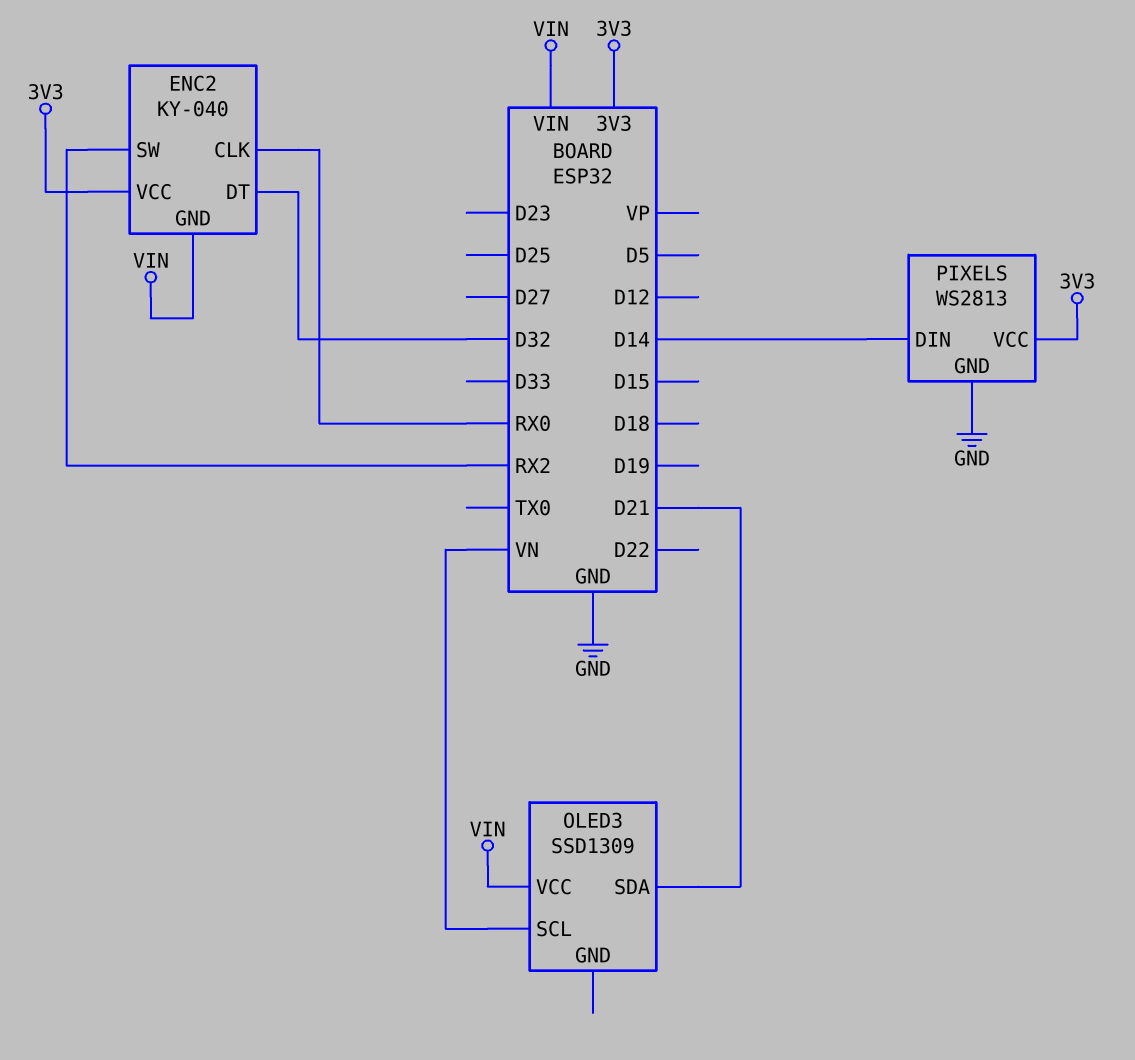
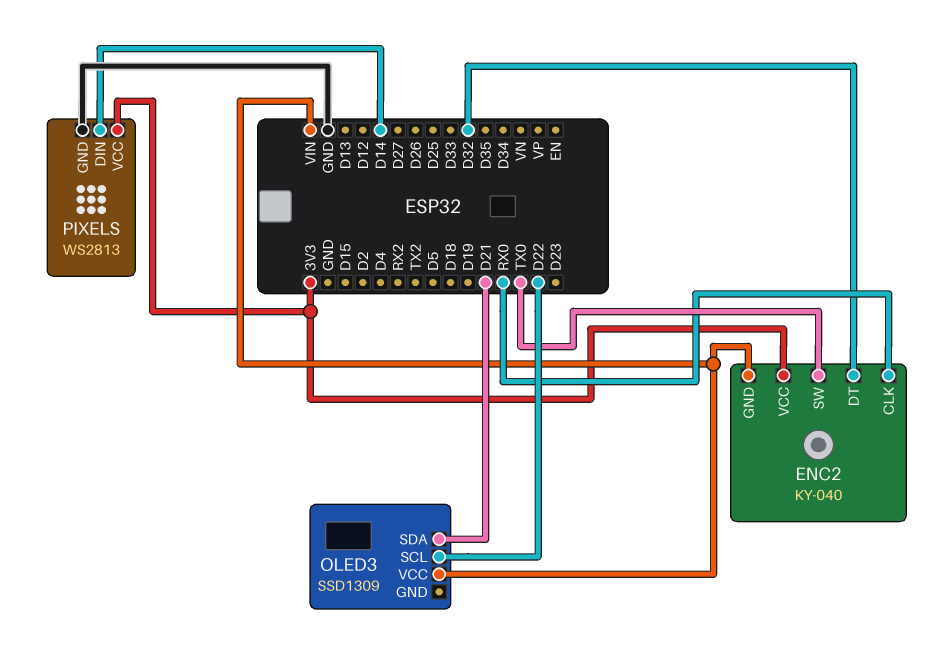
ENC2 pin SW: RX2 -> TX0
OLED3 pin SCL: VN -> D22

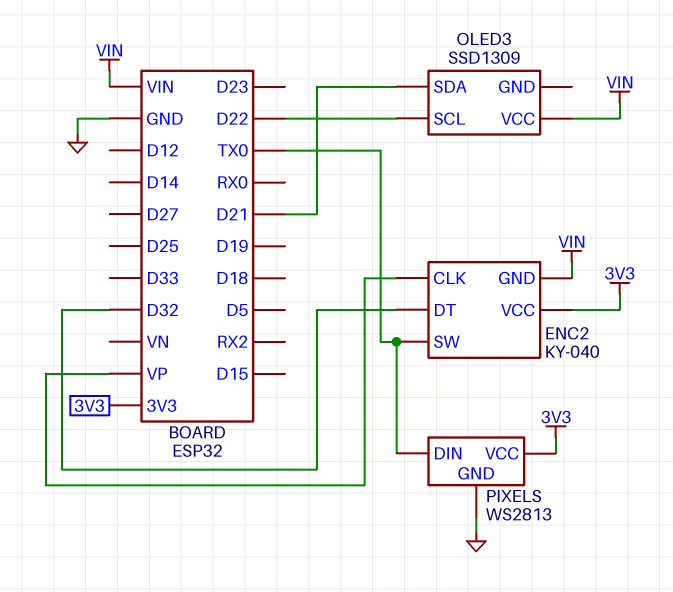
ENC2 pin CLK: RX0 -> VP
PIXELS pin DIN: D14 -> TX0

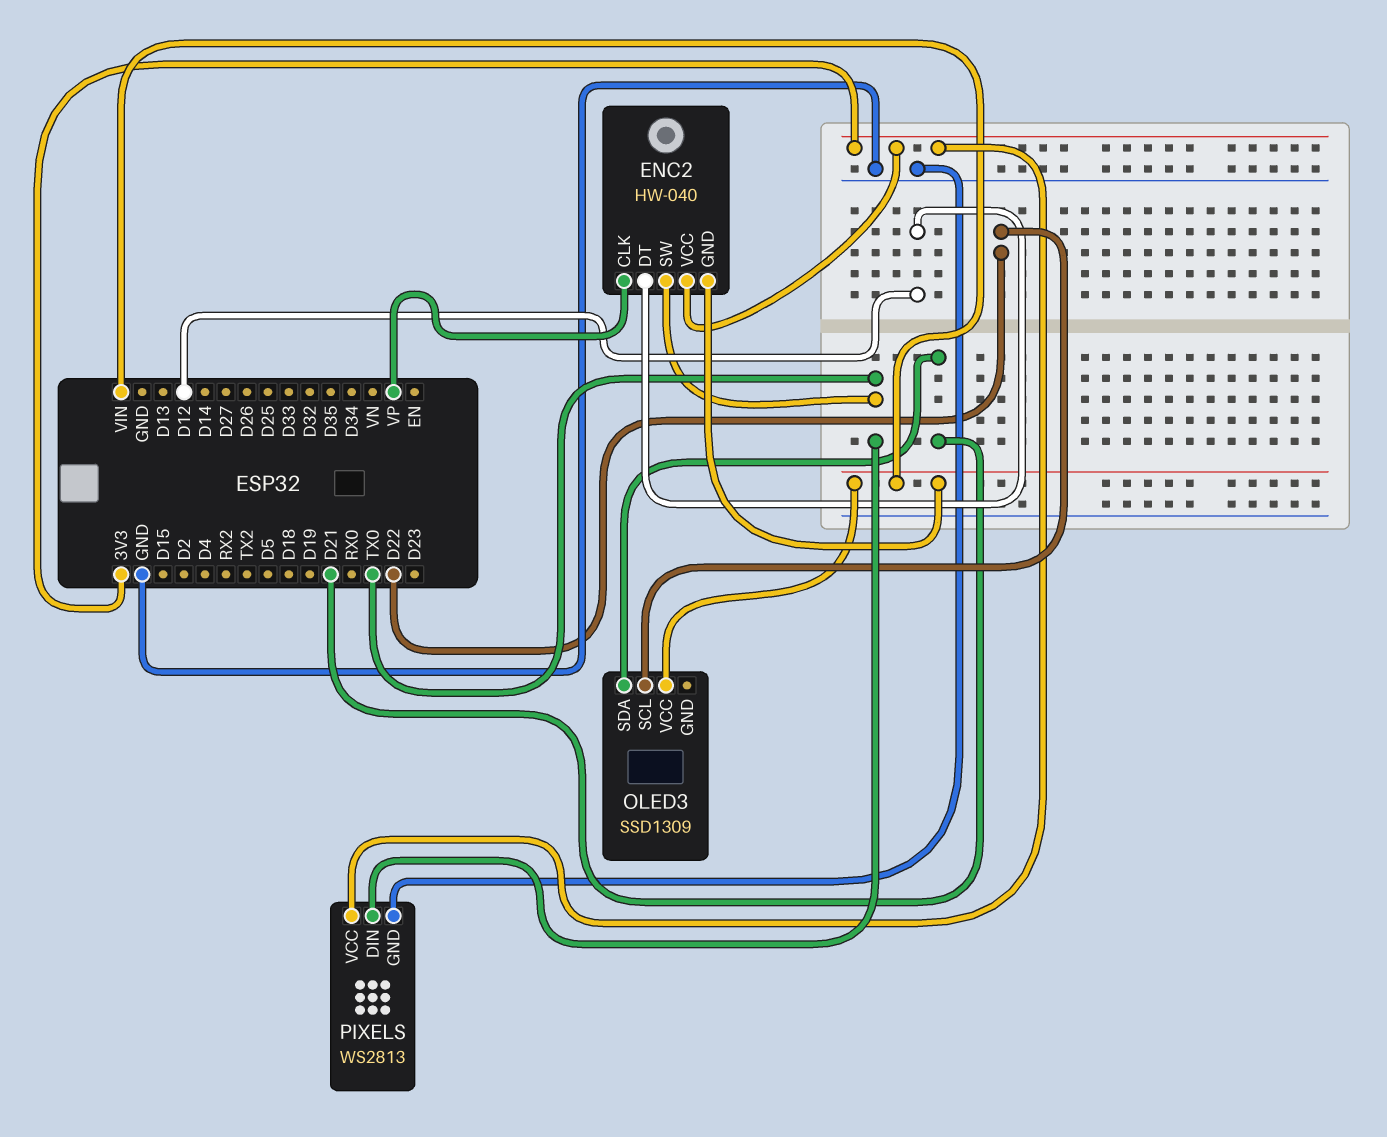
ENC2: KY-040 -> HW-040
ENC2 pin DT: D32 -> D12

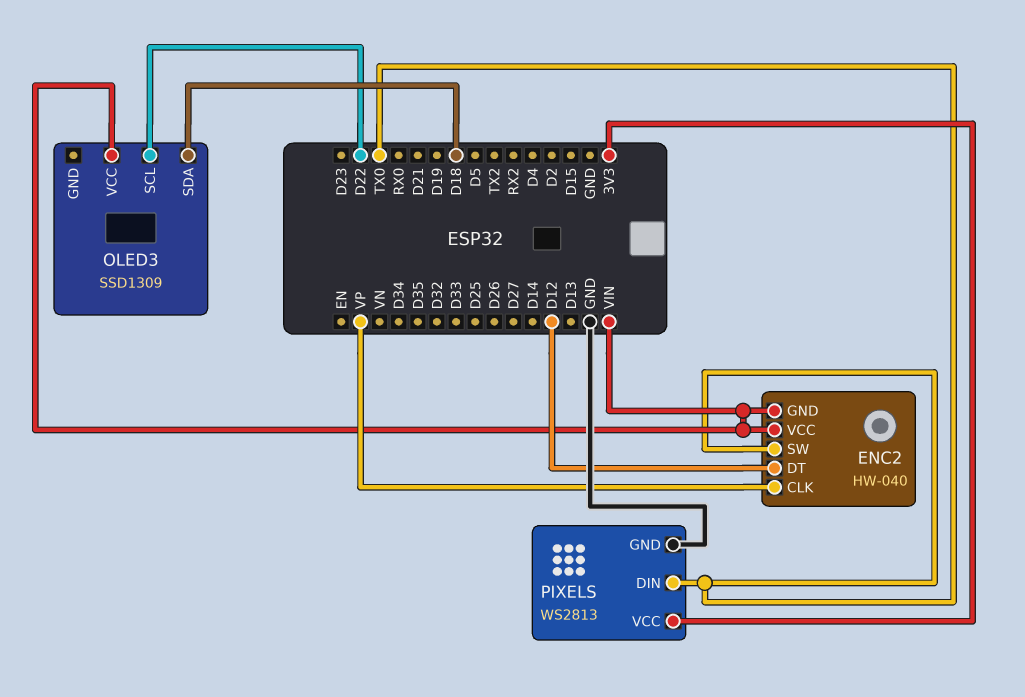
ENC2 pin VCC: 3V3 -> VIN
OLED3 pin SDA: D21 -> D18

